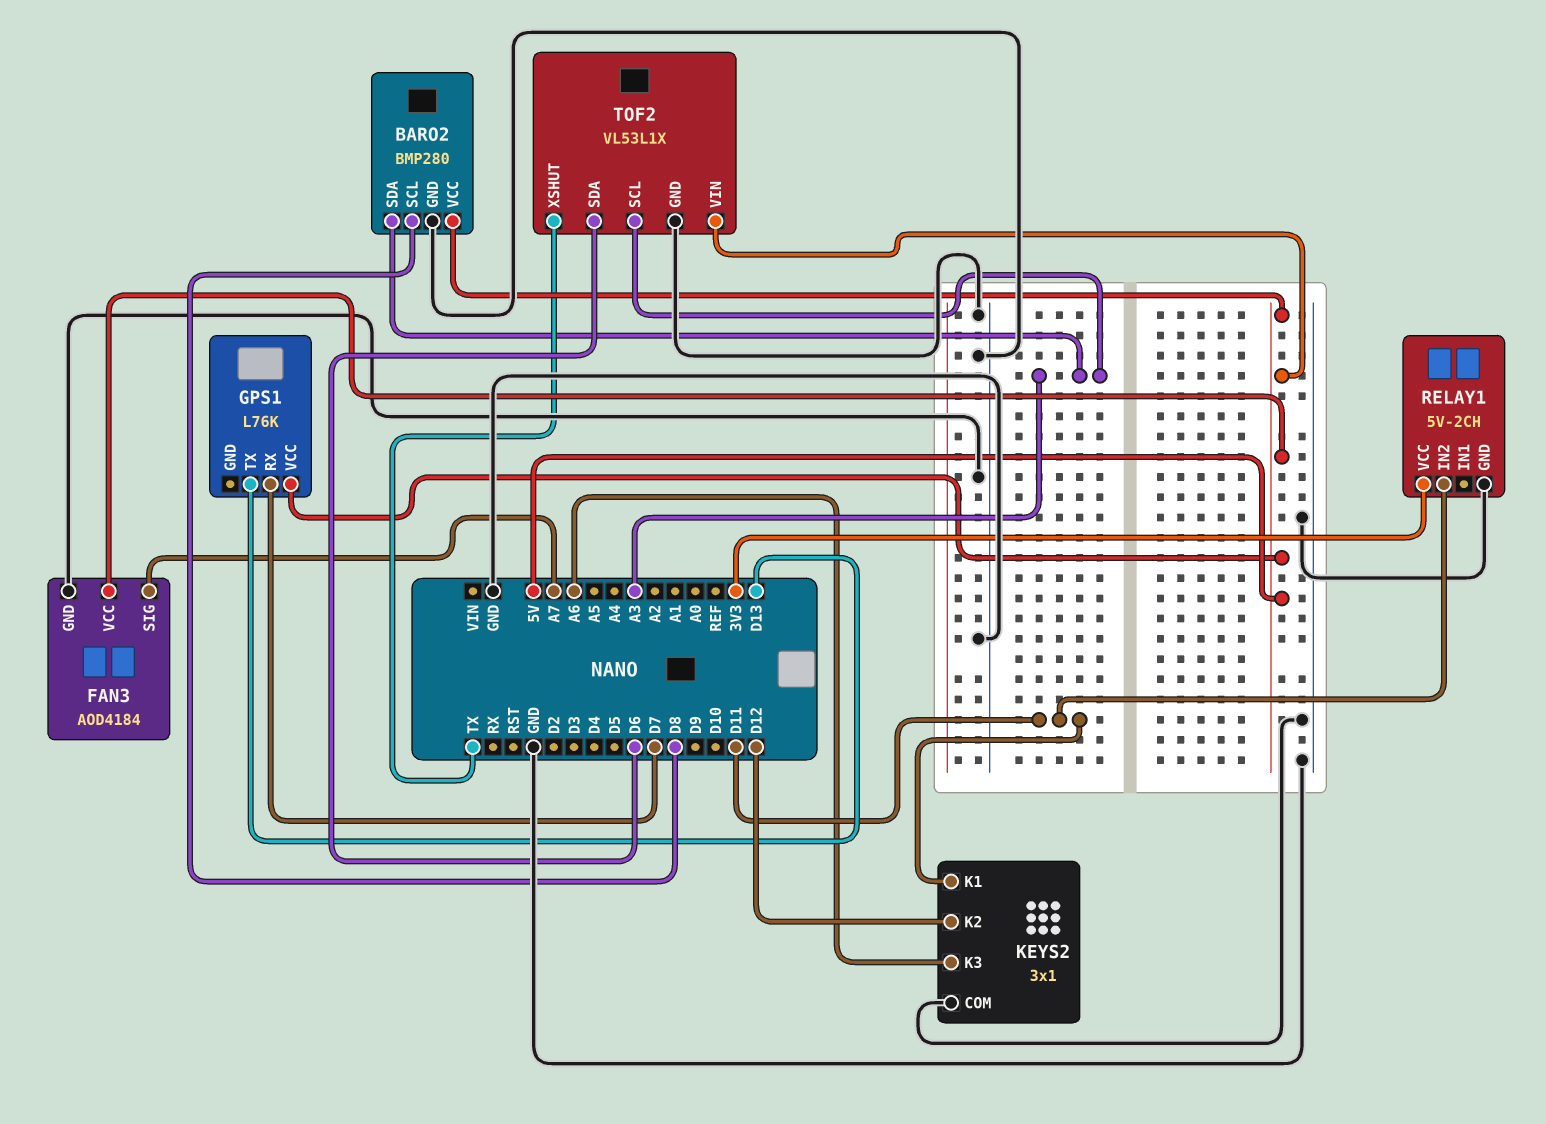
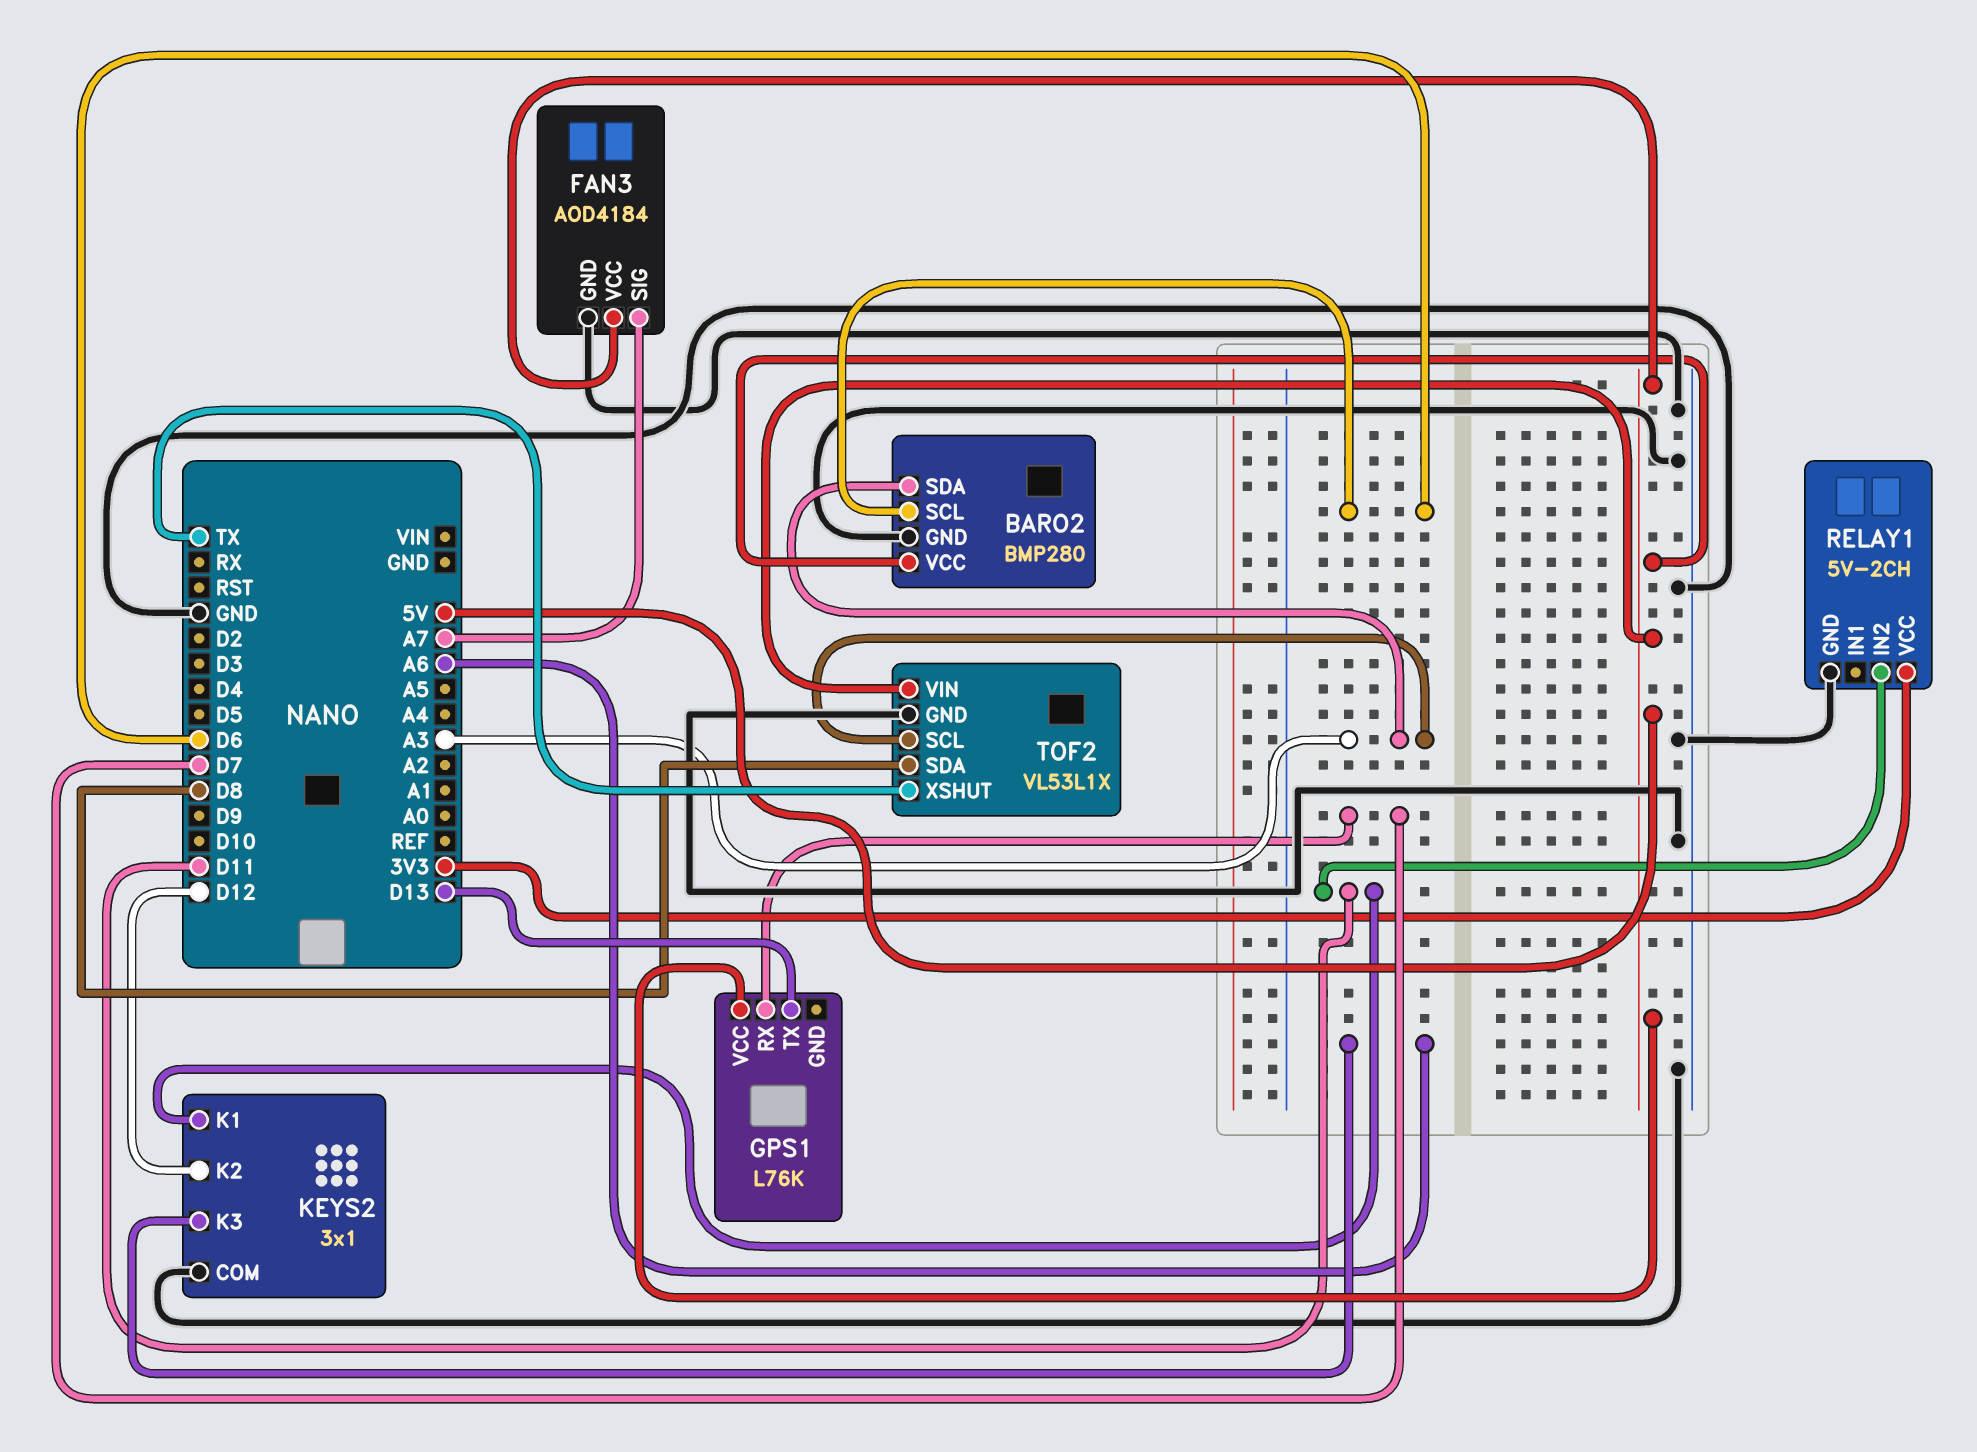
BARO2 pin SCL: D8 -> D6
TOF2 pin SDA: D6 -> D8

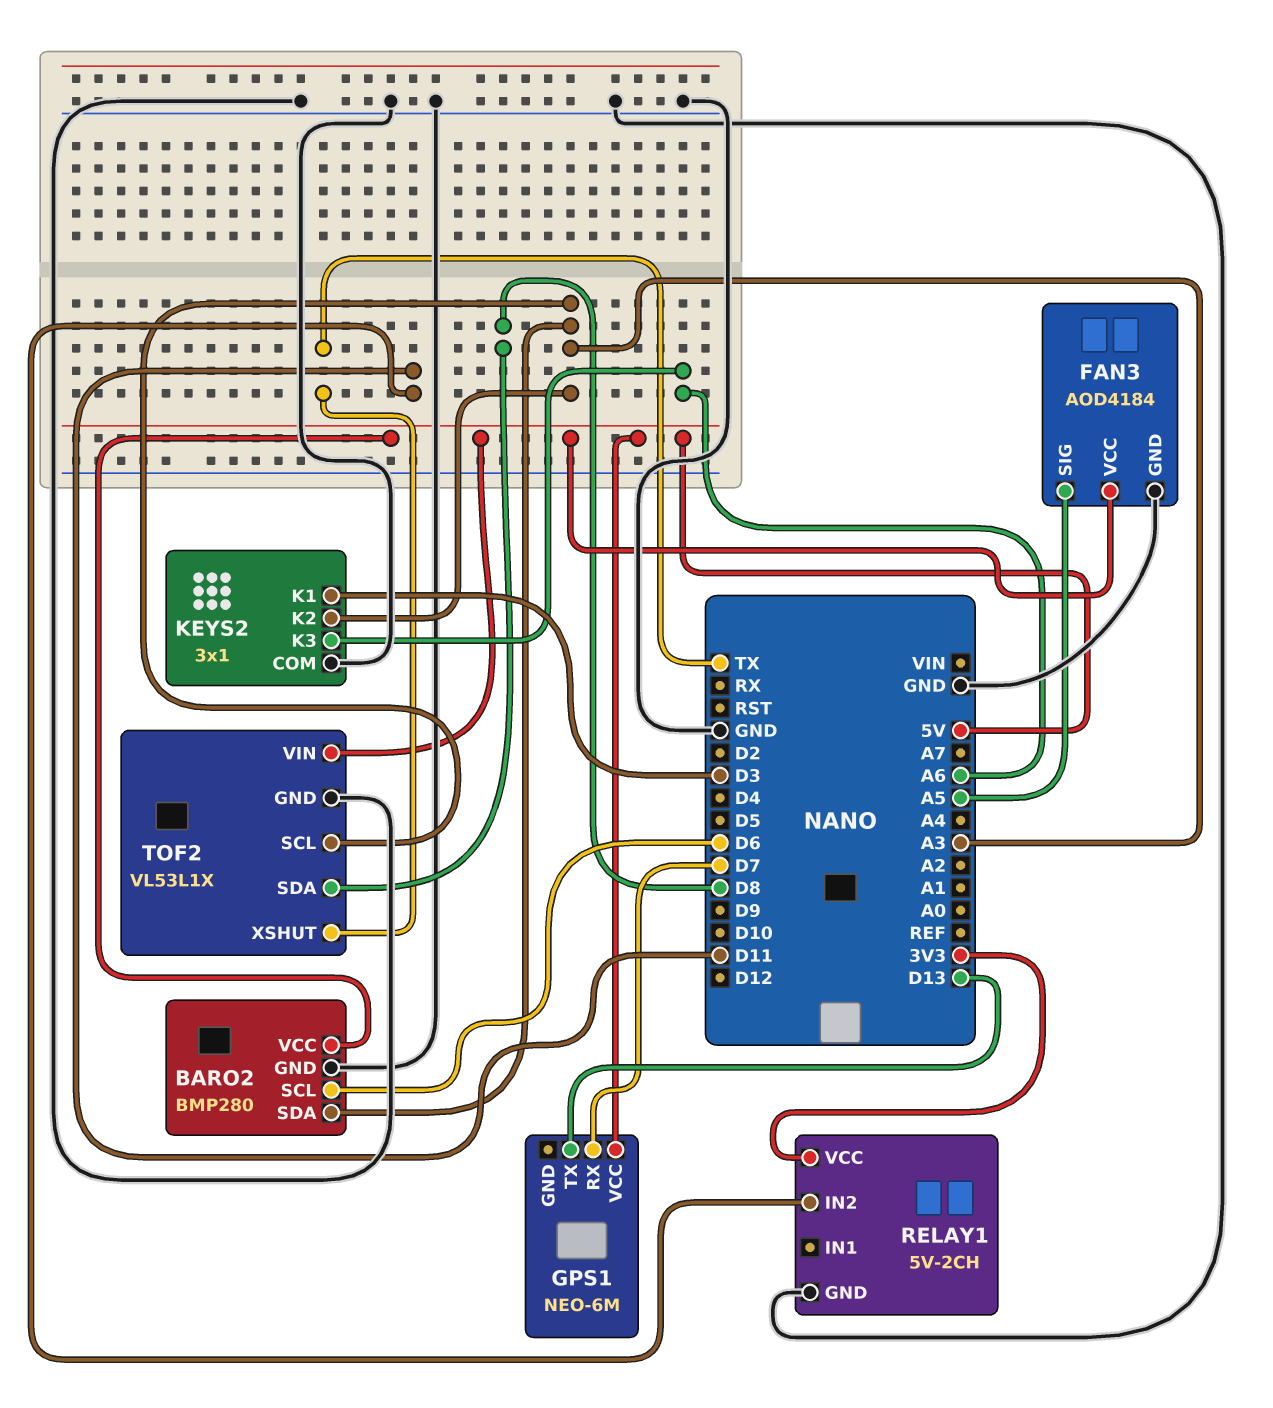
FAN3 pin SIG: A7 -> A5
GPS1: L76K -> NEO-6M
KEYS2 pin K1: D11 -> D3
KEYS2 pin K2: D12 -> A3

